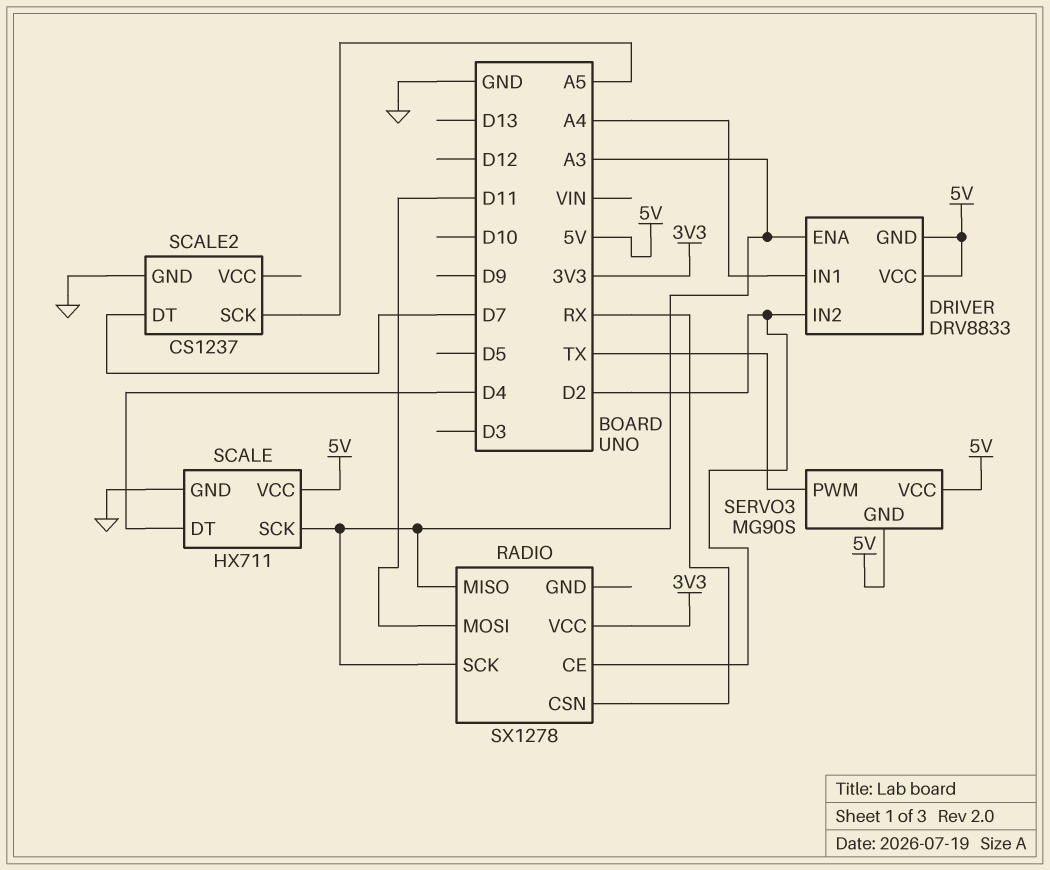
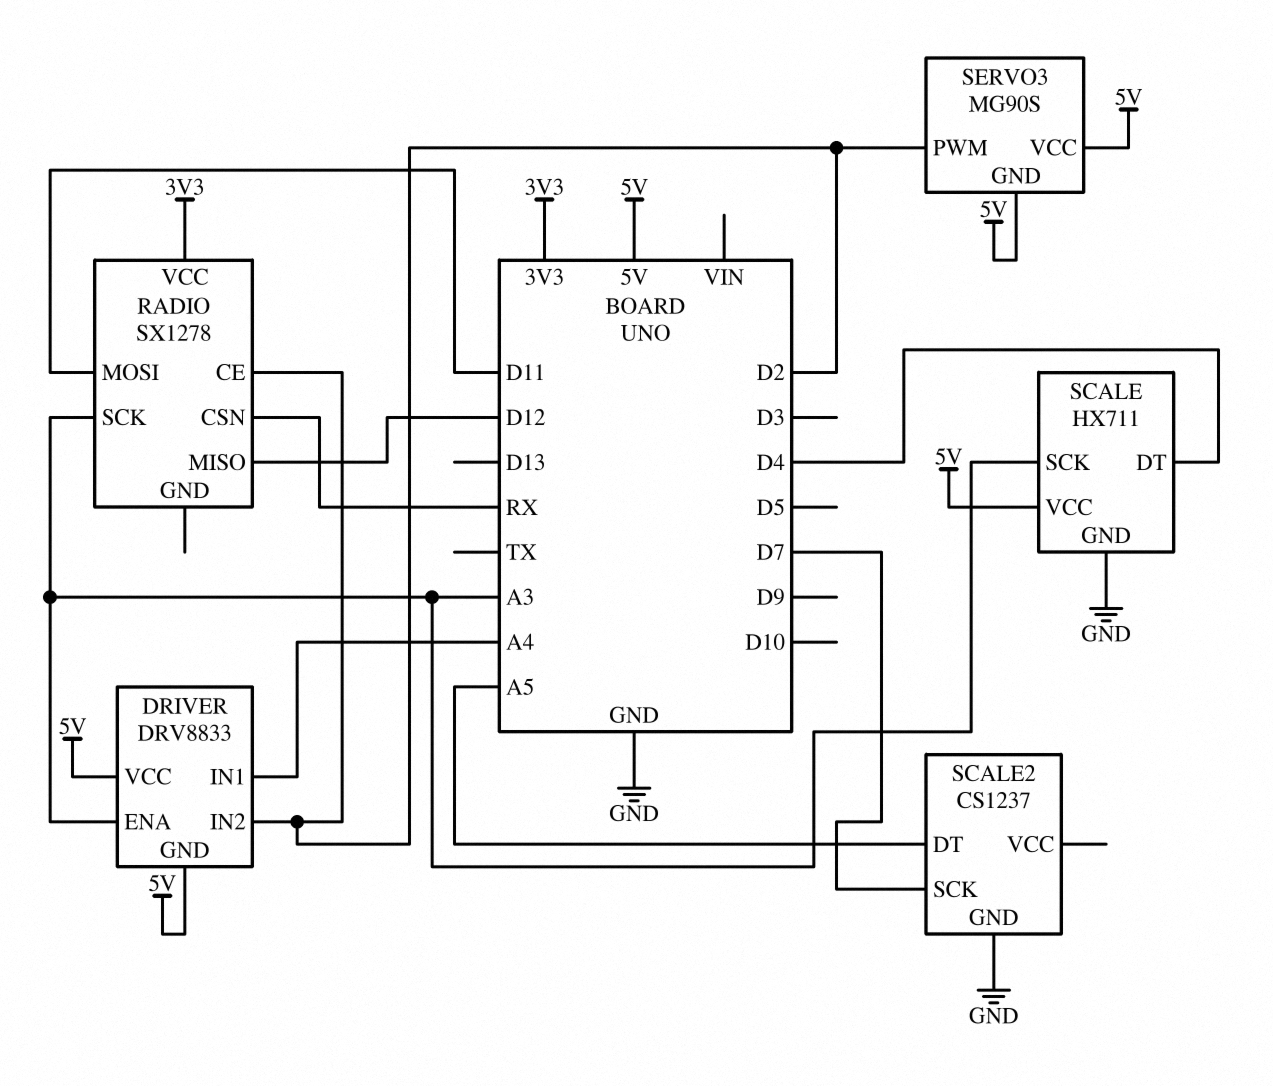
RADIO pin MISO: A3 -> D12
SCALE2 pin DT: D7 -> A5
SCALE2 pin SCK: A5 -> D7
SERVO3 pin PWM: TX -> D2

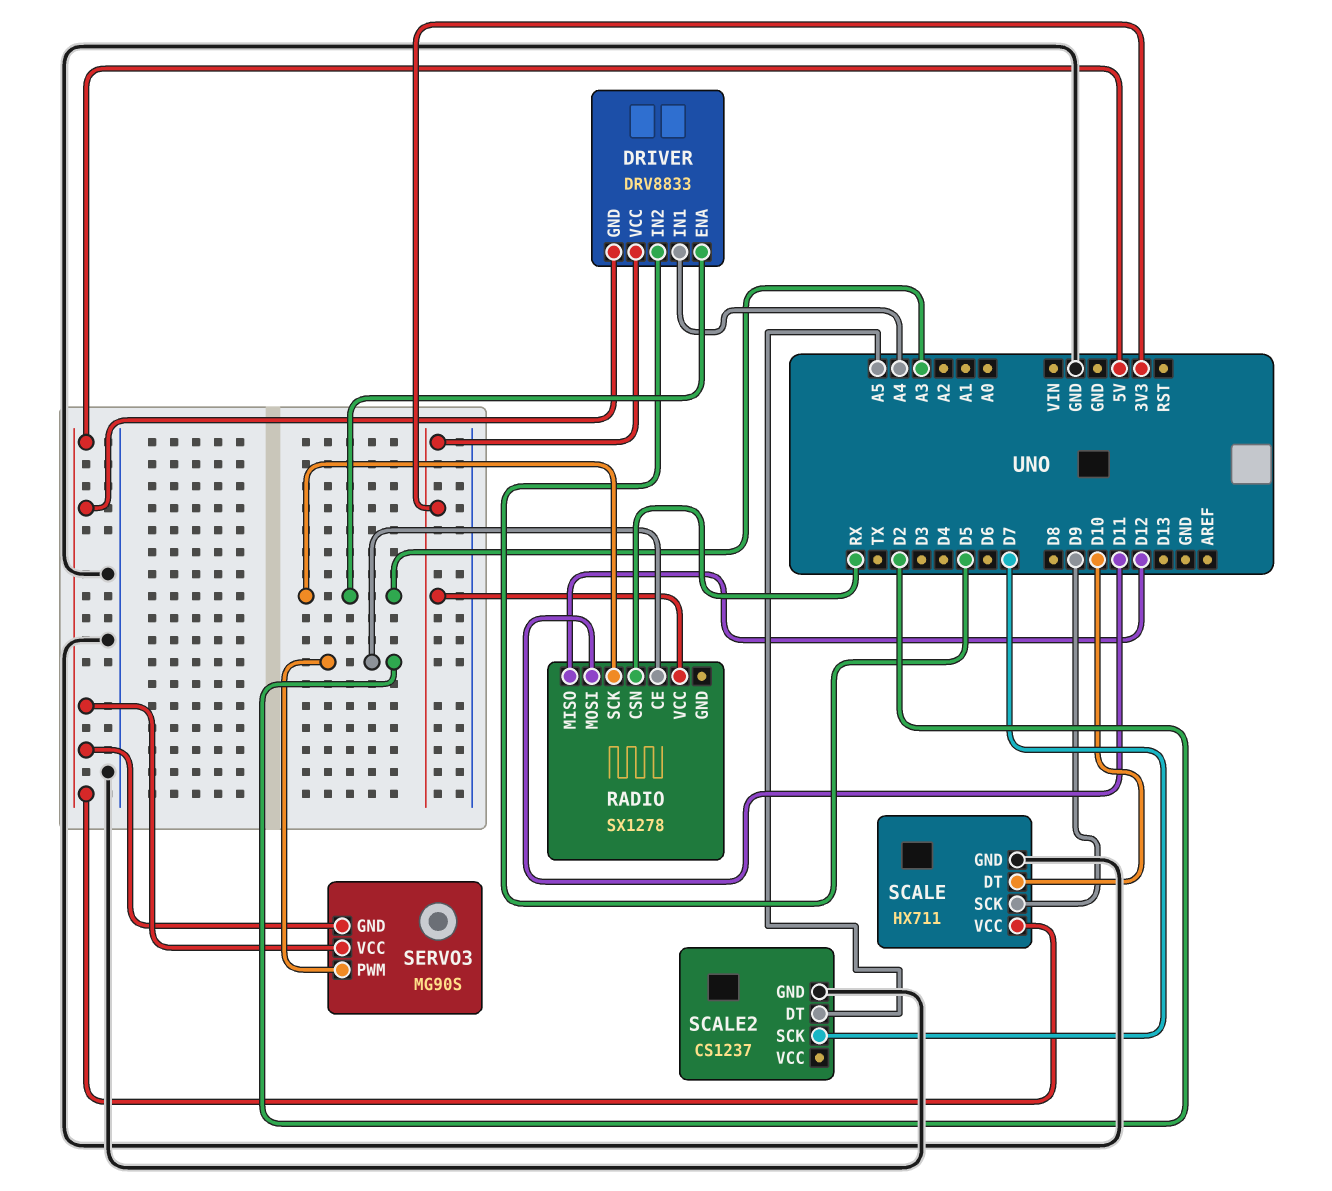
DRIVER pin IN2: D2 -> D5
DRIVER pin VCC: 5V -> 3V3
SCALE pin DT: D4 -> D10
SCALE pin SCK: A3 -> D9

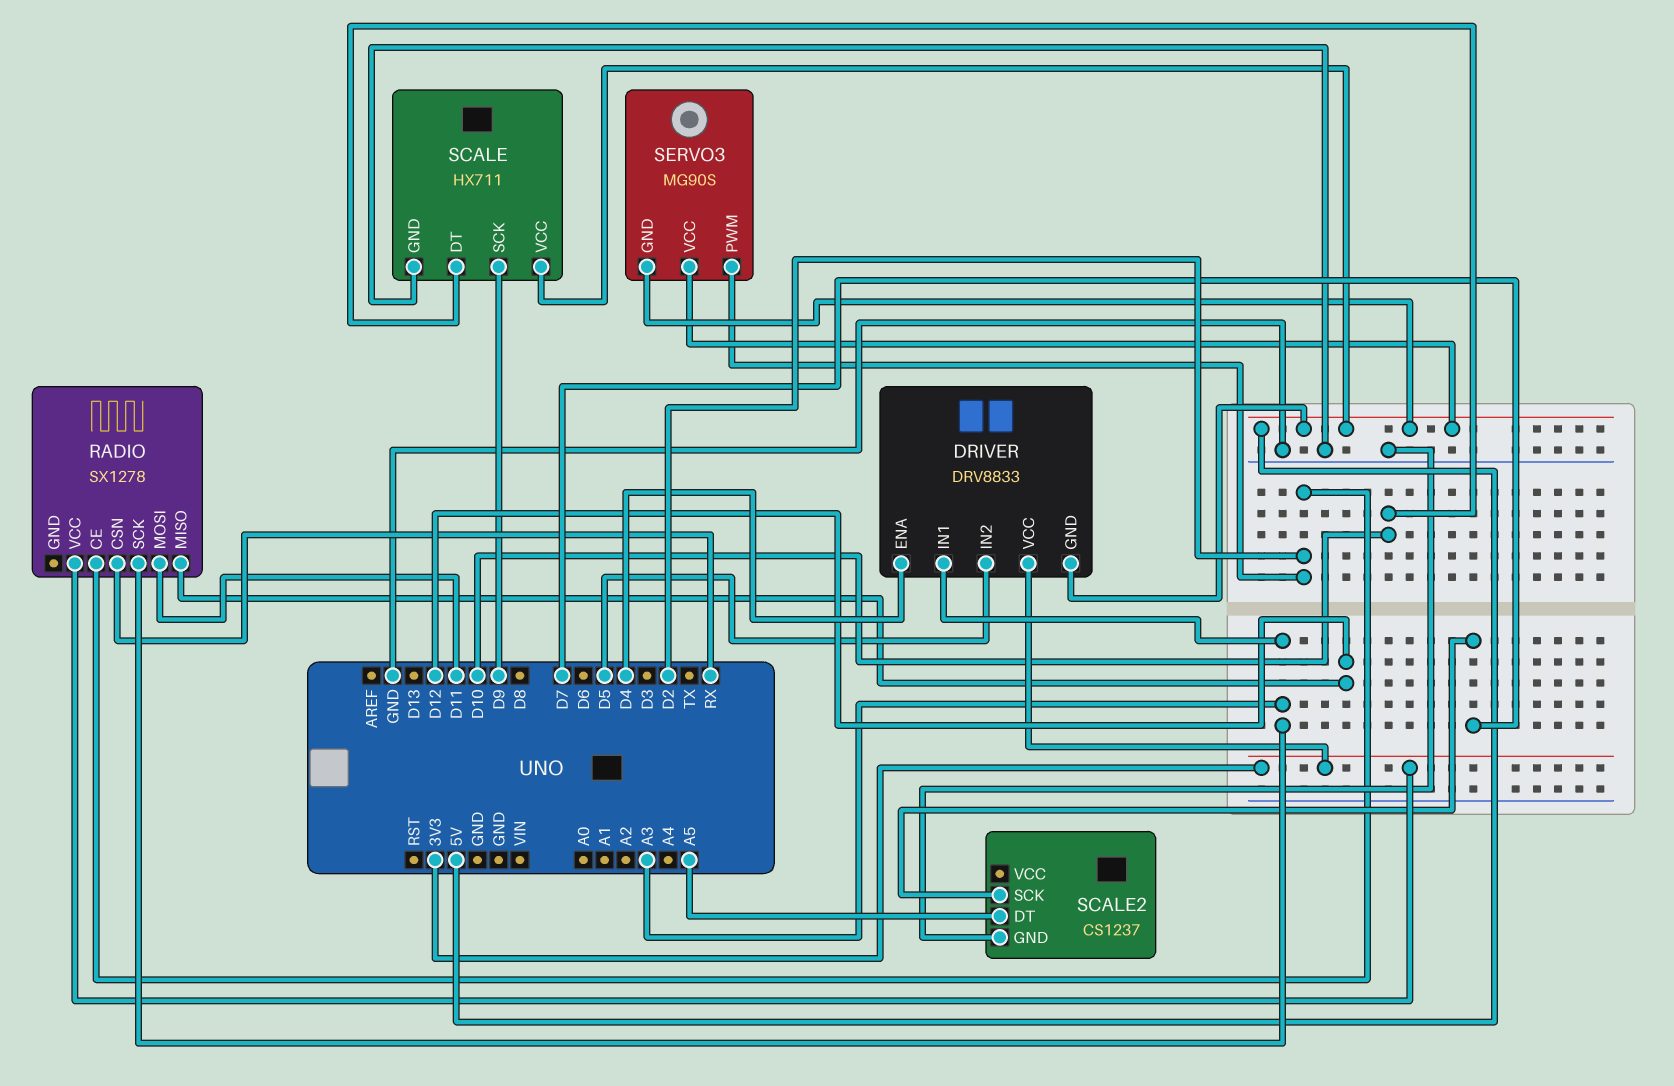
DRIVER pin ENA: A3 -> D4
DRIVER pin IN1: A4 -> A3

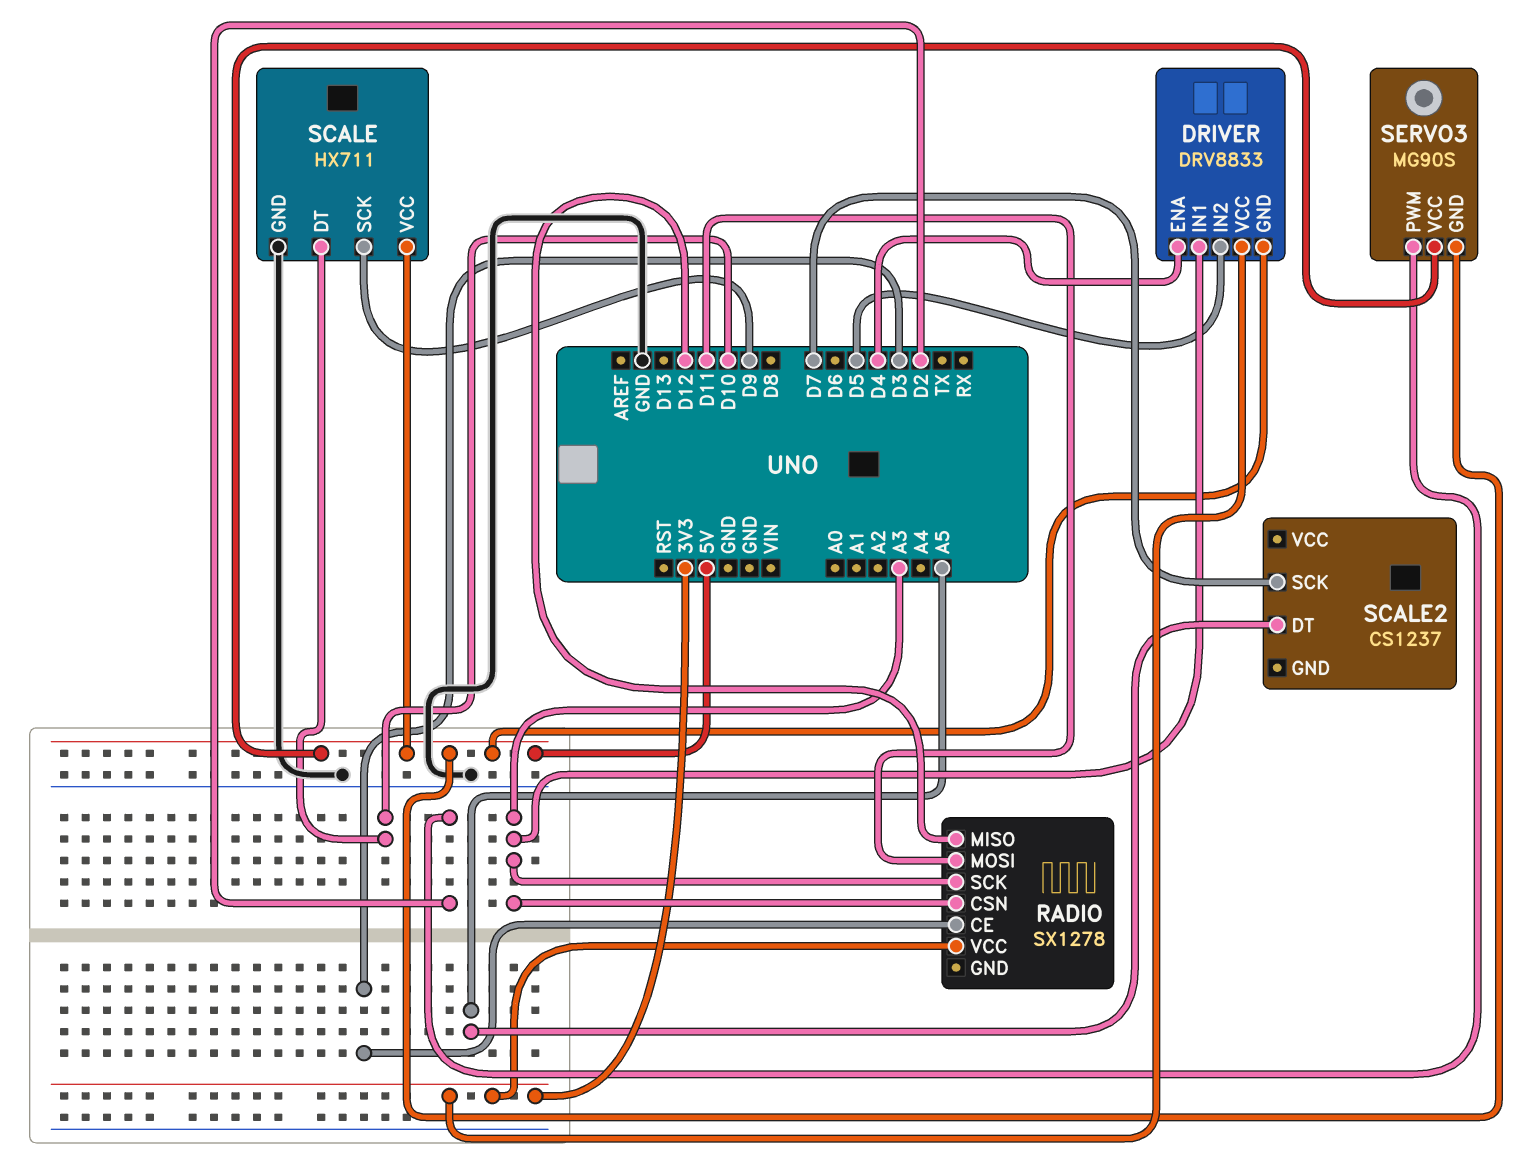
RADIO pin CE: D2 -> D3
RADIO pin CSN: RX -> A3
SCALE2 pin GND: GND -> none

